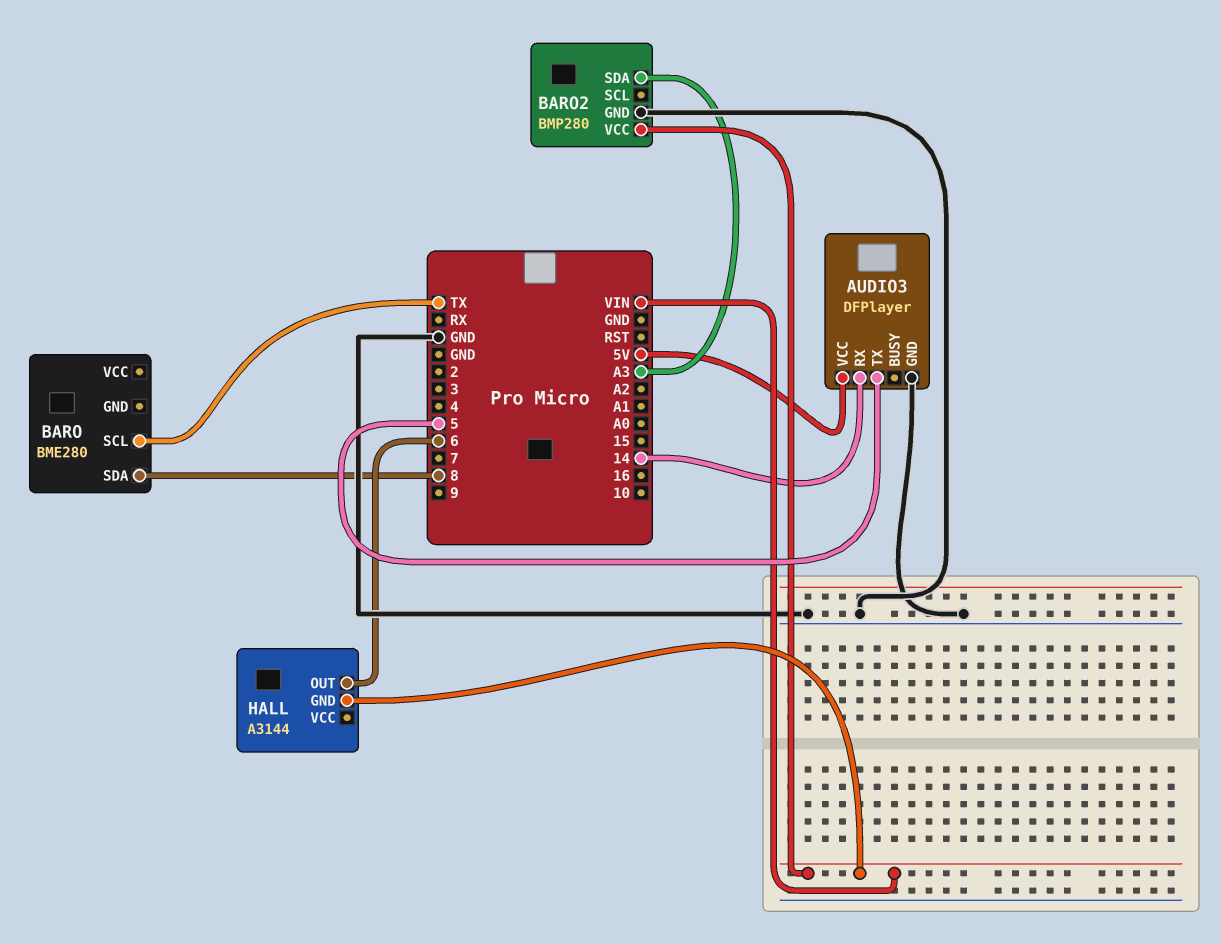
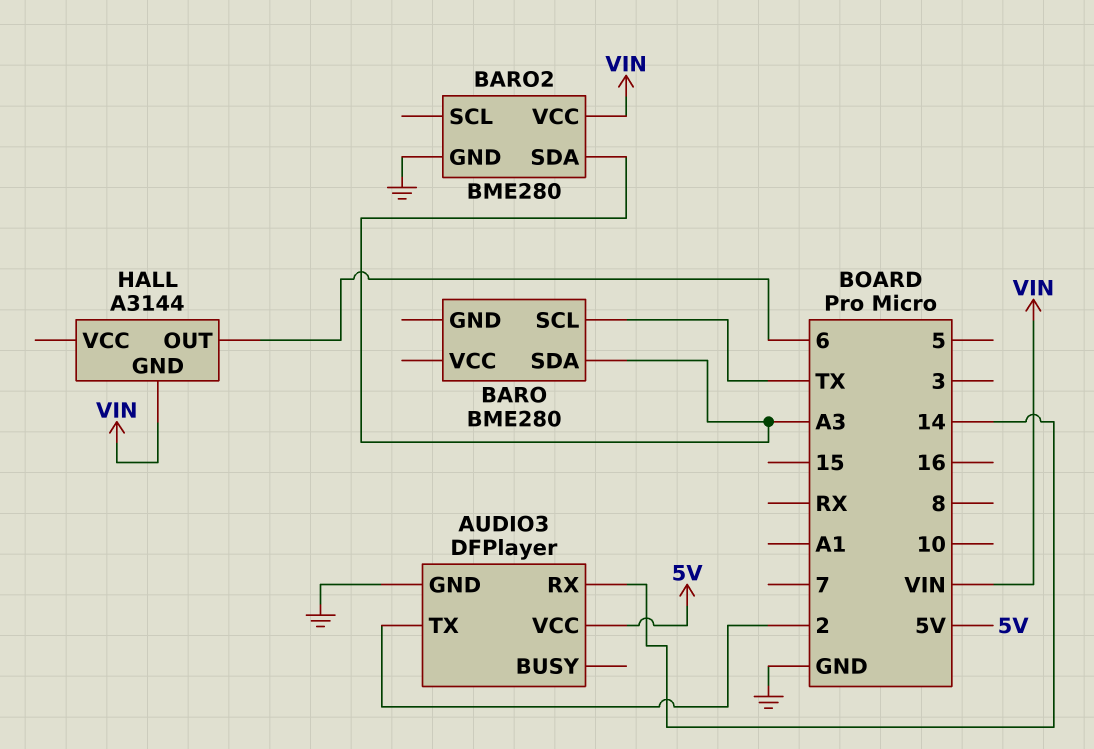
AUDIO3 pin TX: 5 -> 2
BARO pin SDA: 8 -> A3
BARO2: BMP280 -> BME280

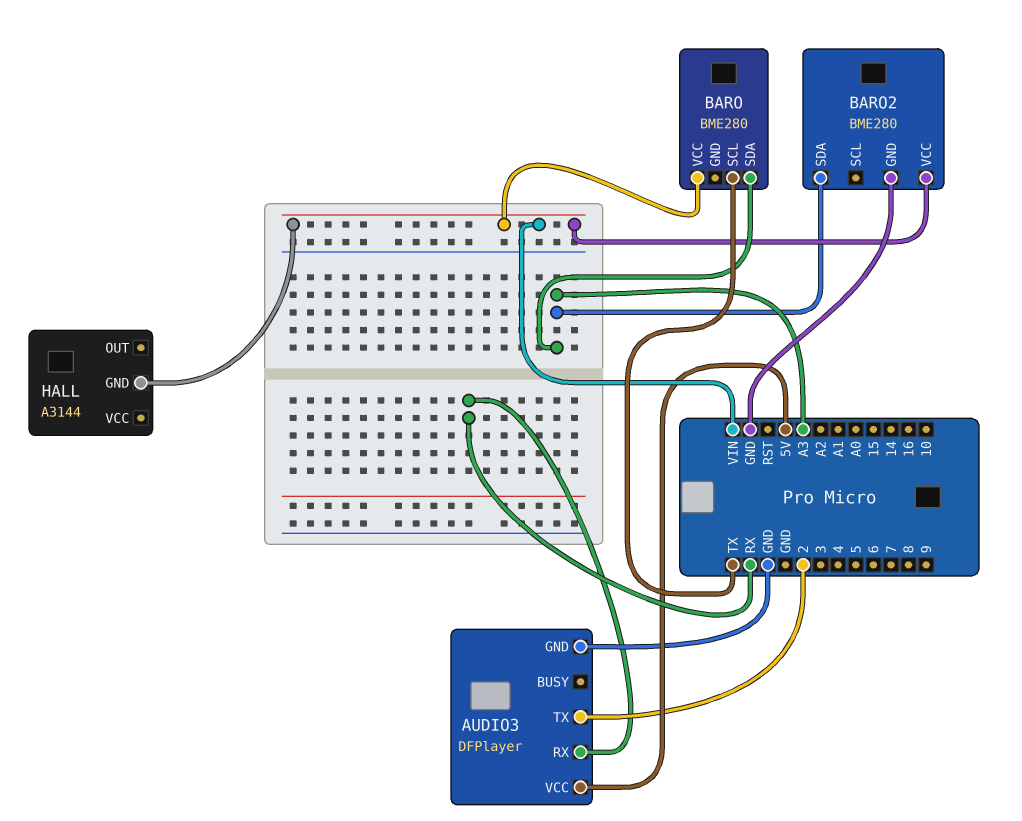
AUDIO3 pin RX: 14 -> RX
BARO pin VCC: none -> VIN
HALL pin OUT: 6 -> none

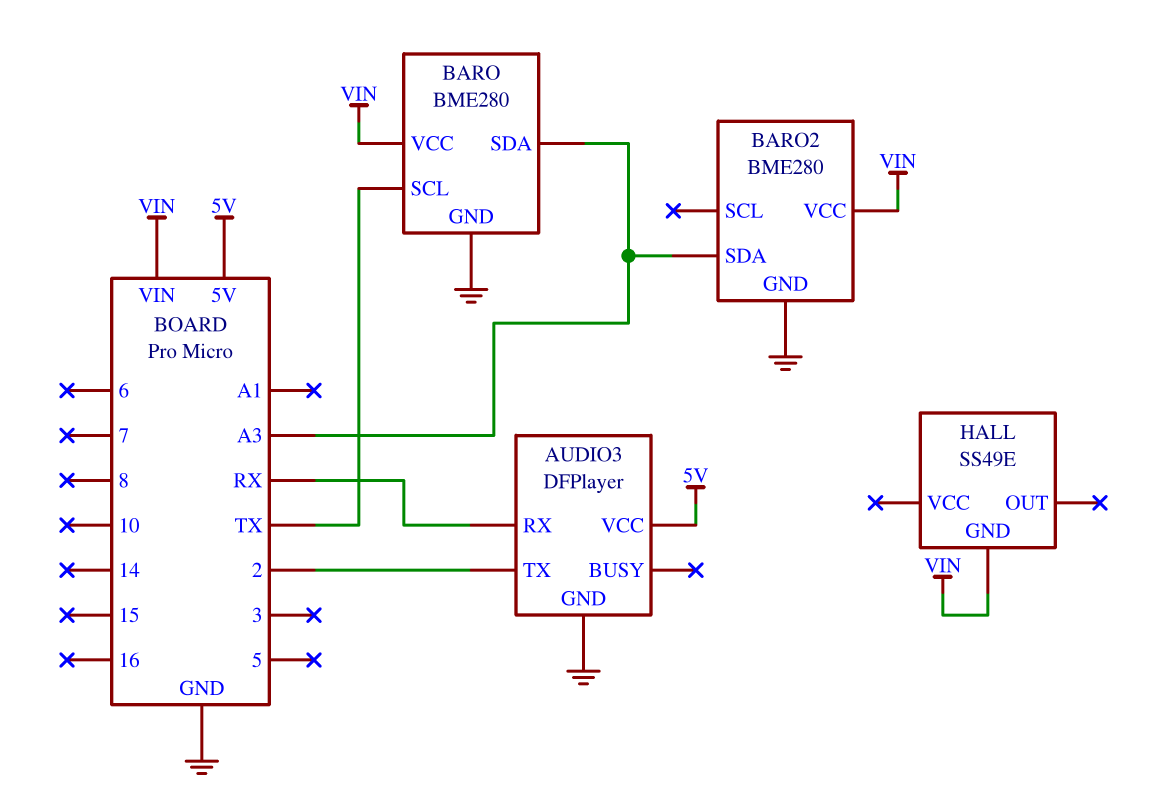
BARO pin GND: none -> GND
HALL: A3144 -> SS49E

